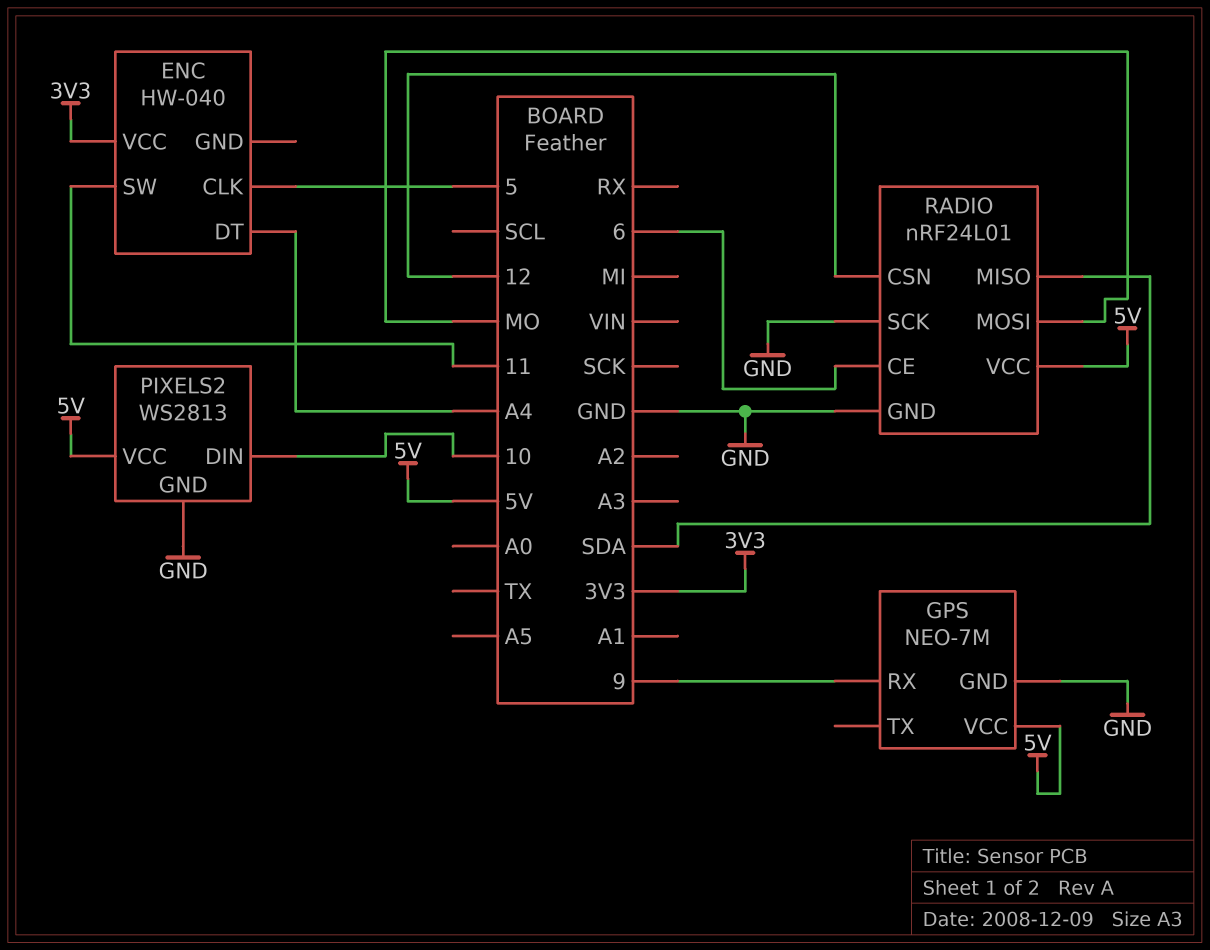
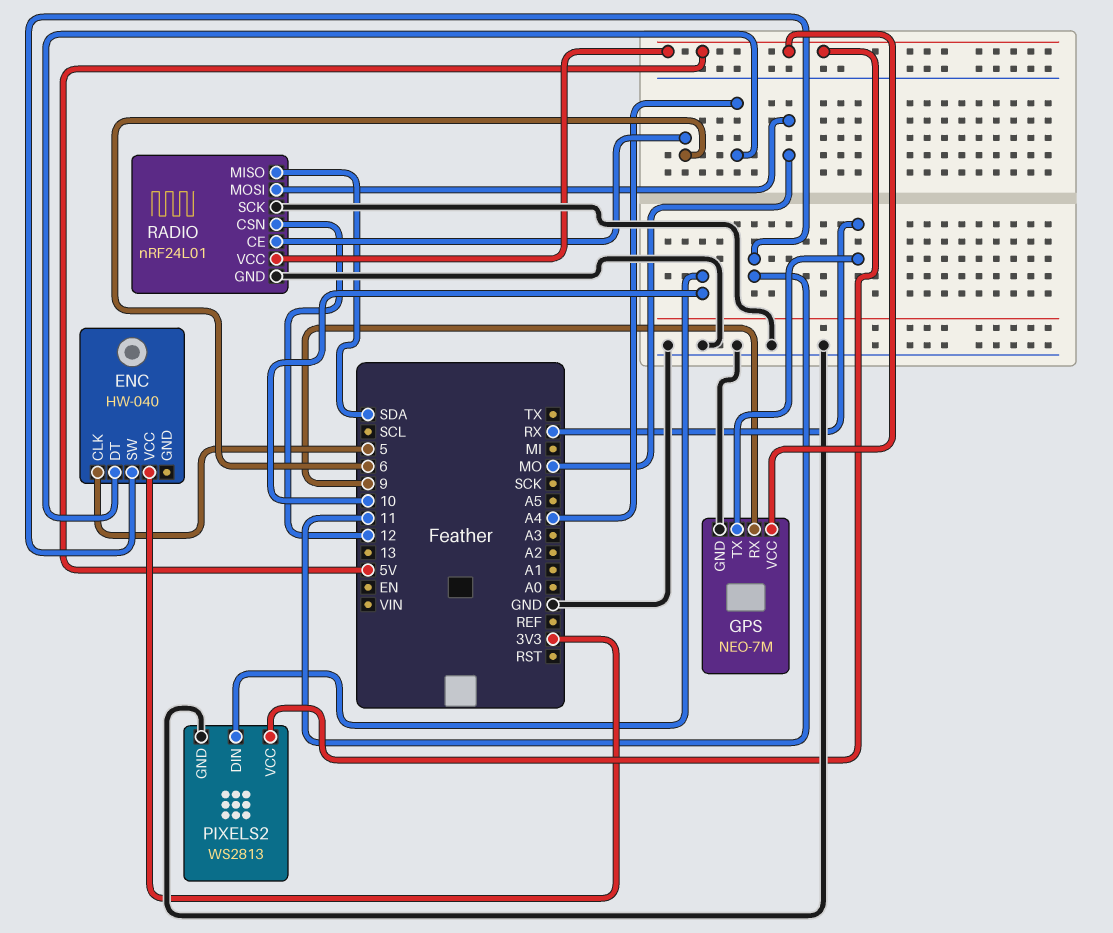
GPS pin TX: none -> RX

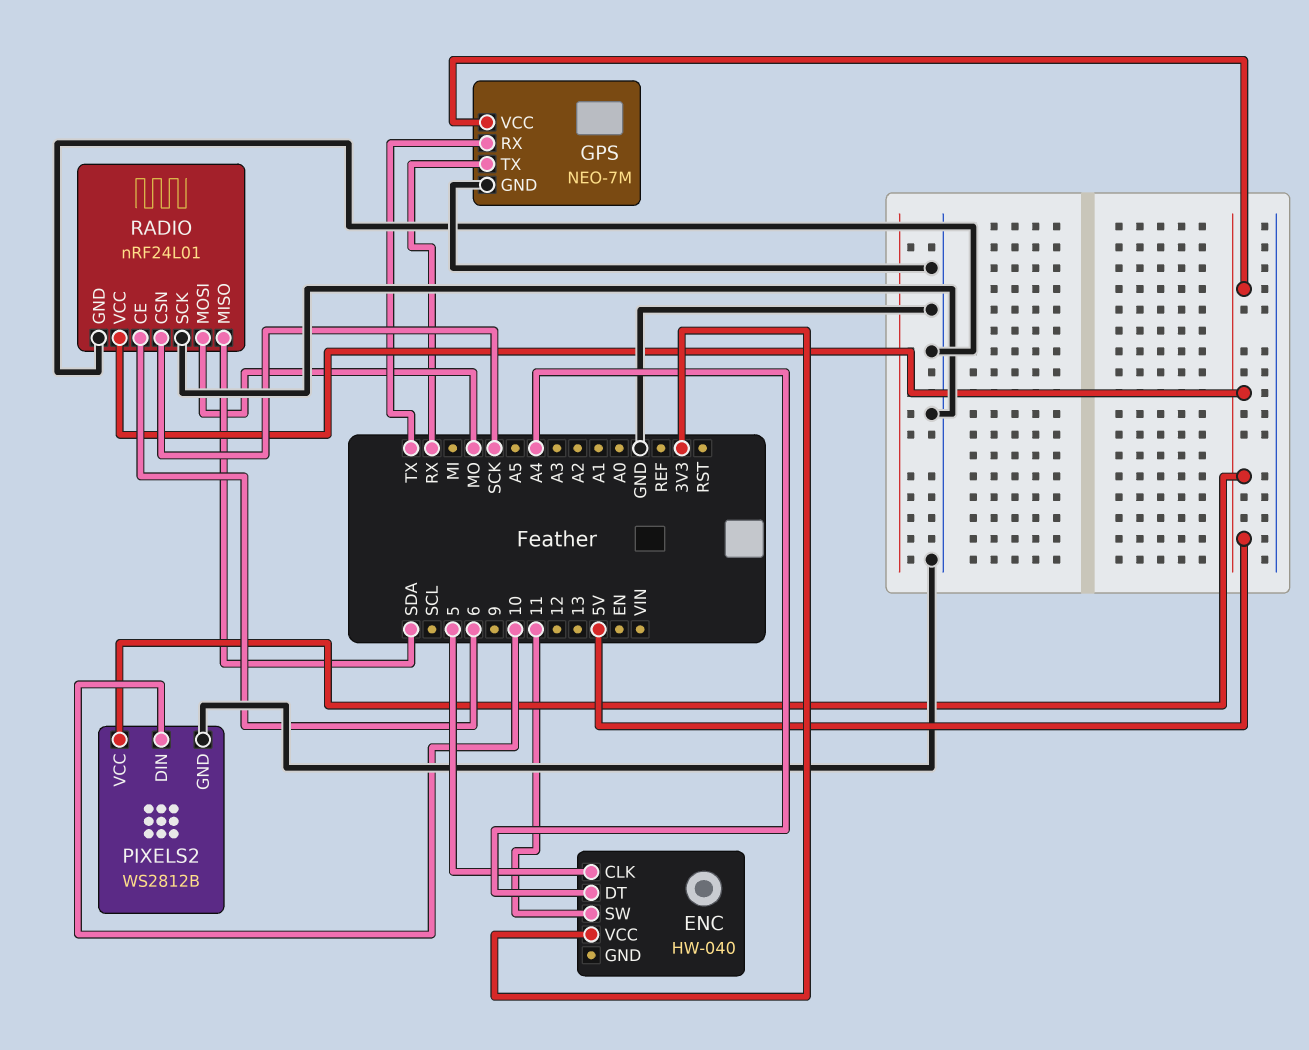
GPS pin RX: 9 -> TX
PIXELS2: WS2813 -> WS2812B
RADIO pin CSN: 12 -> SCK

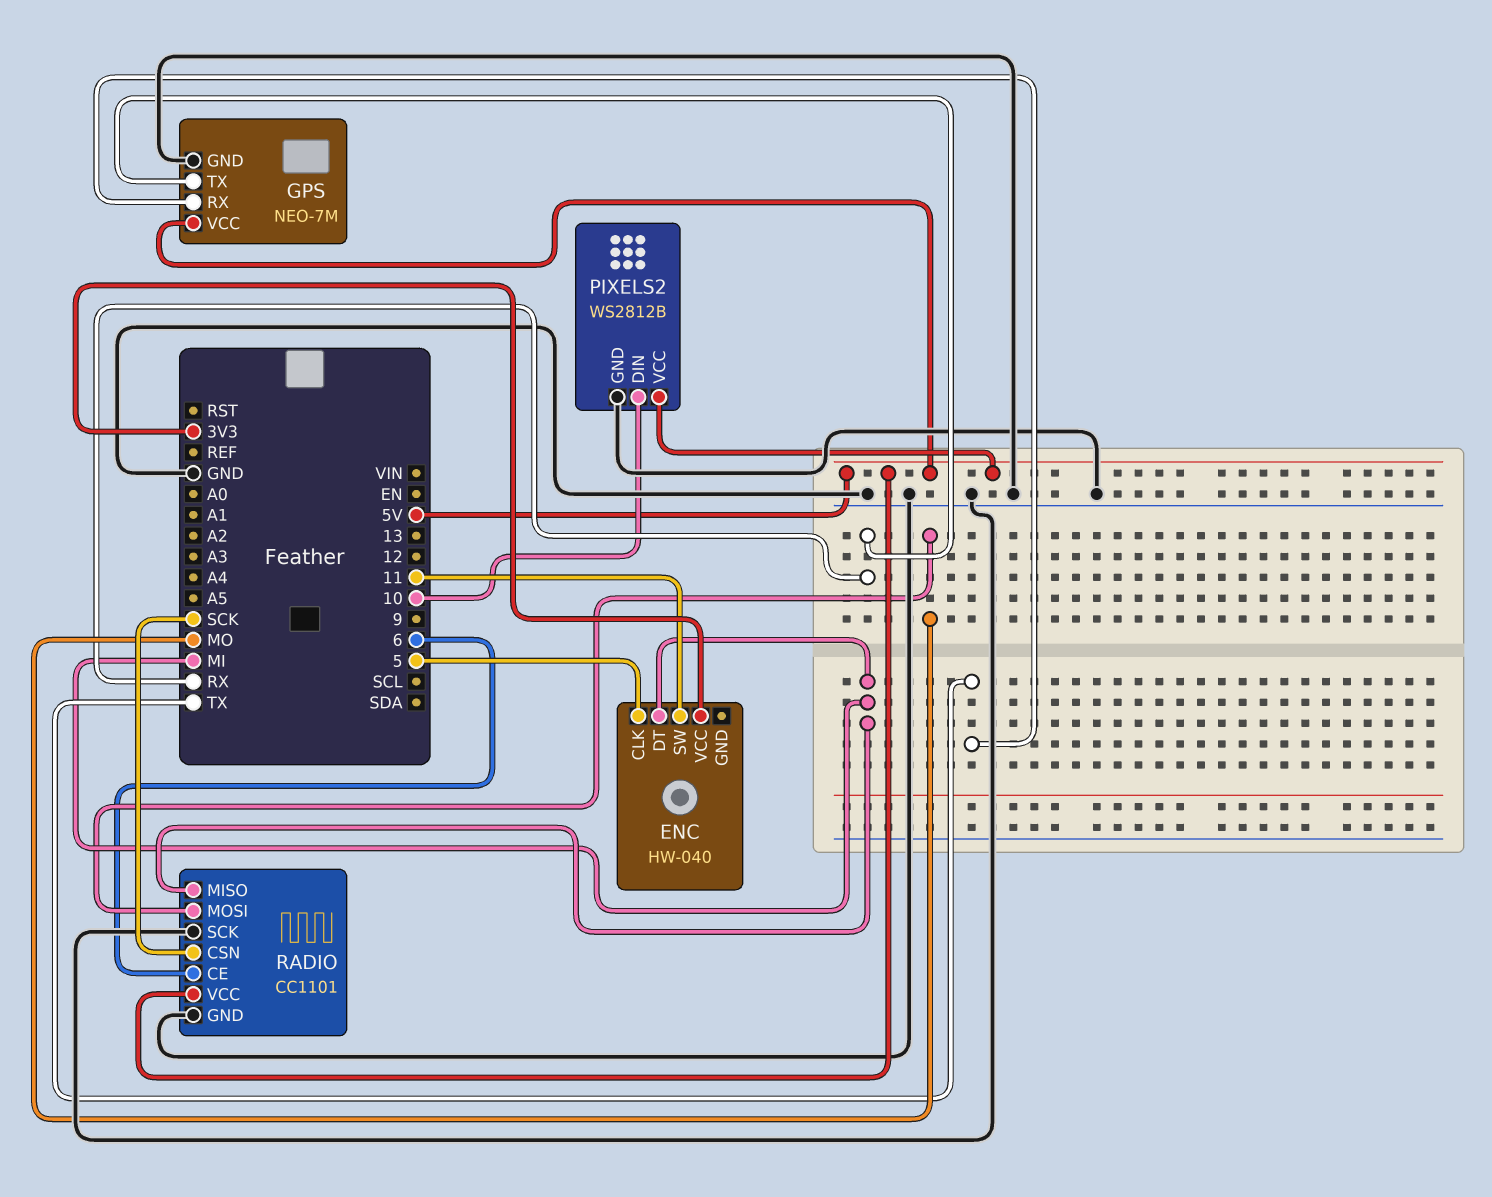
ENC pin DT: A4 -> MI
RADIO: nRF24L01 -> CC1101
RADIO pin MISO: SDA -> MI

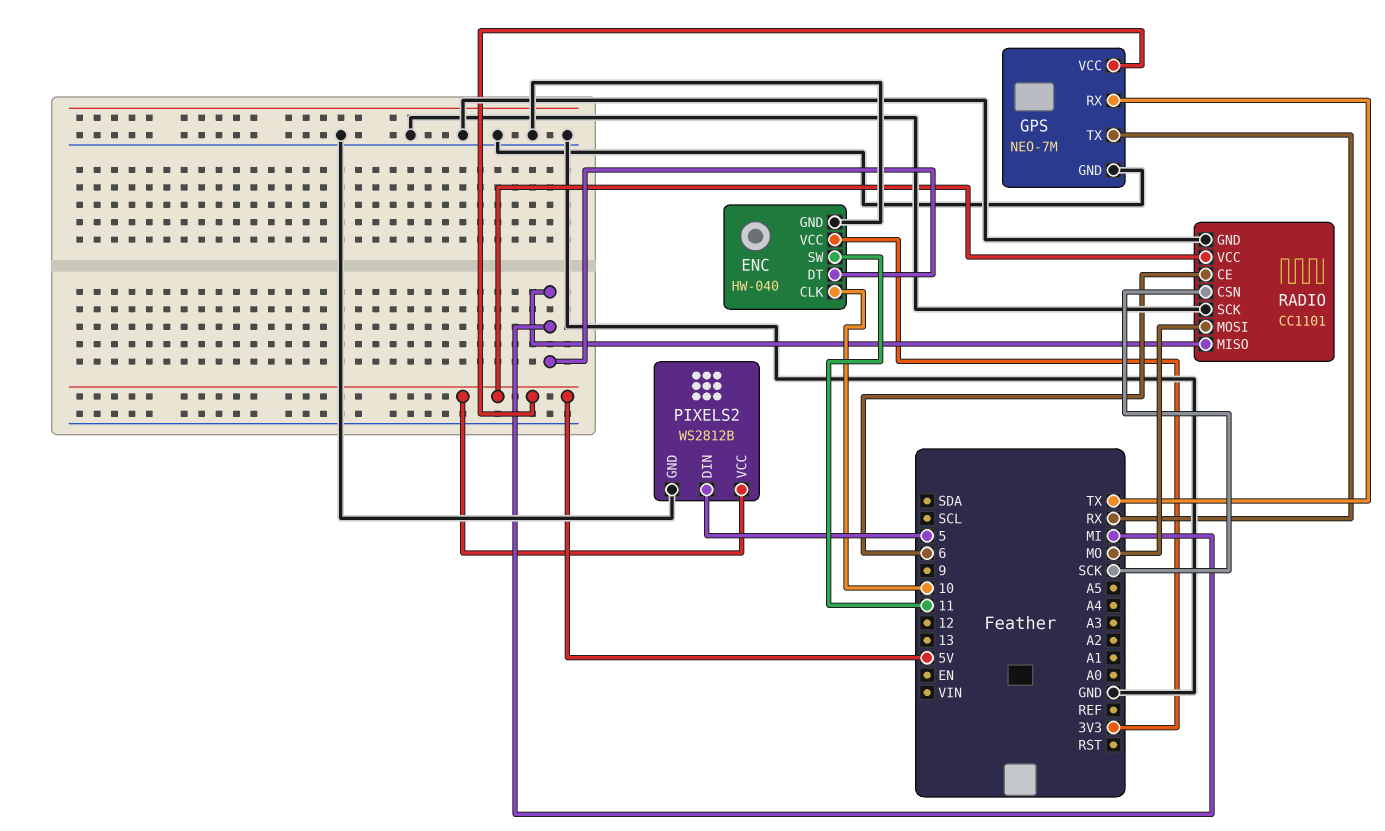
ENC pin CLK: 5 -> 10
ENC pin GND: none -> GND
PIXELS2 pin DIN: 10 -> 5

